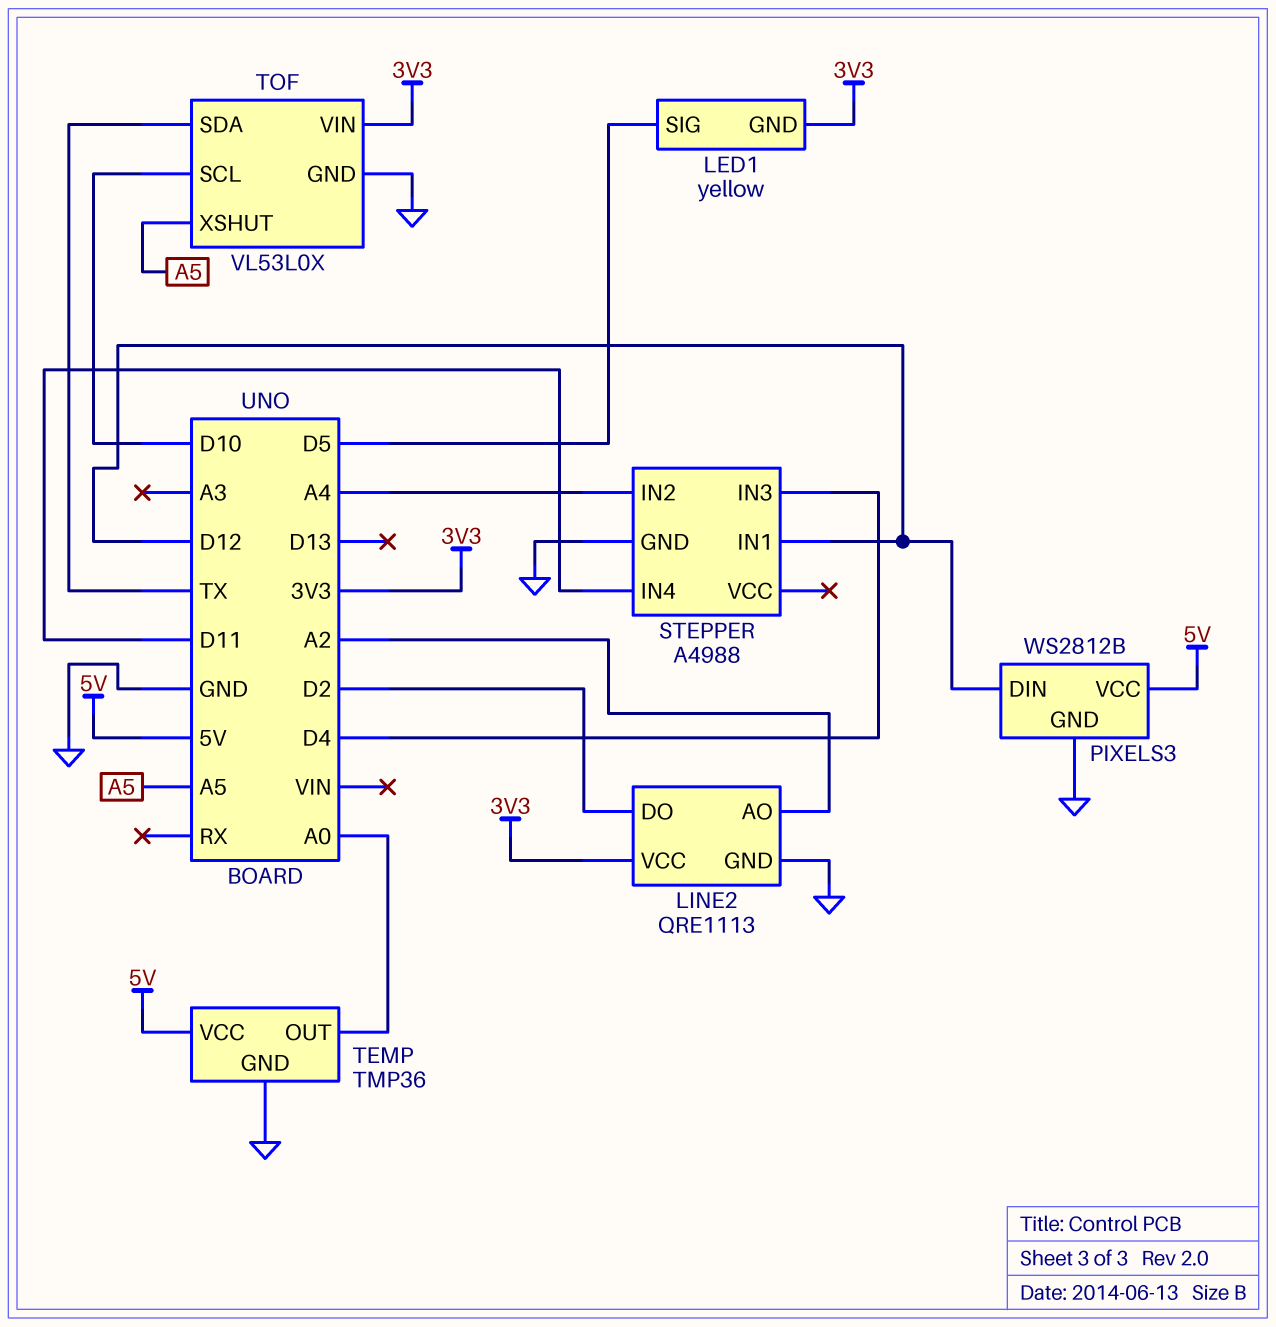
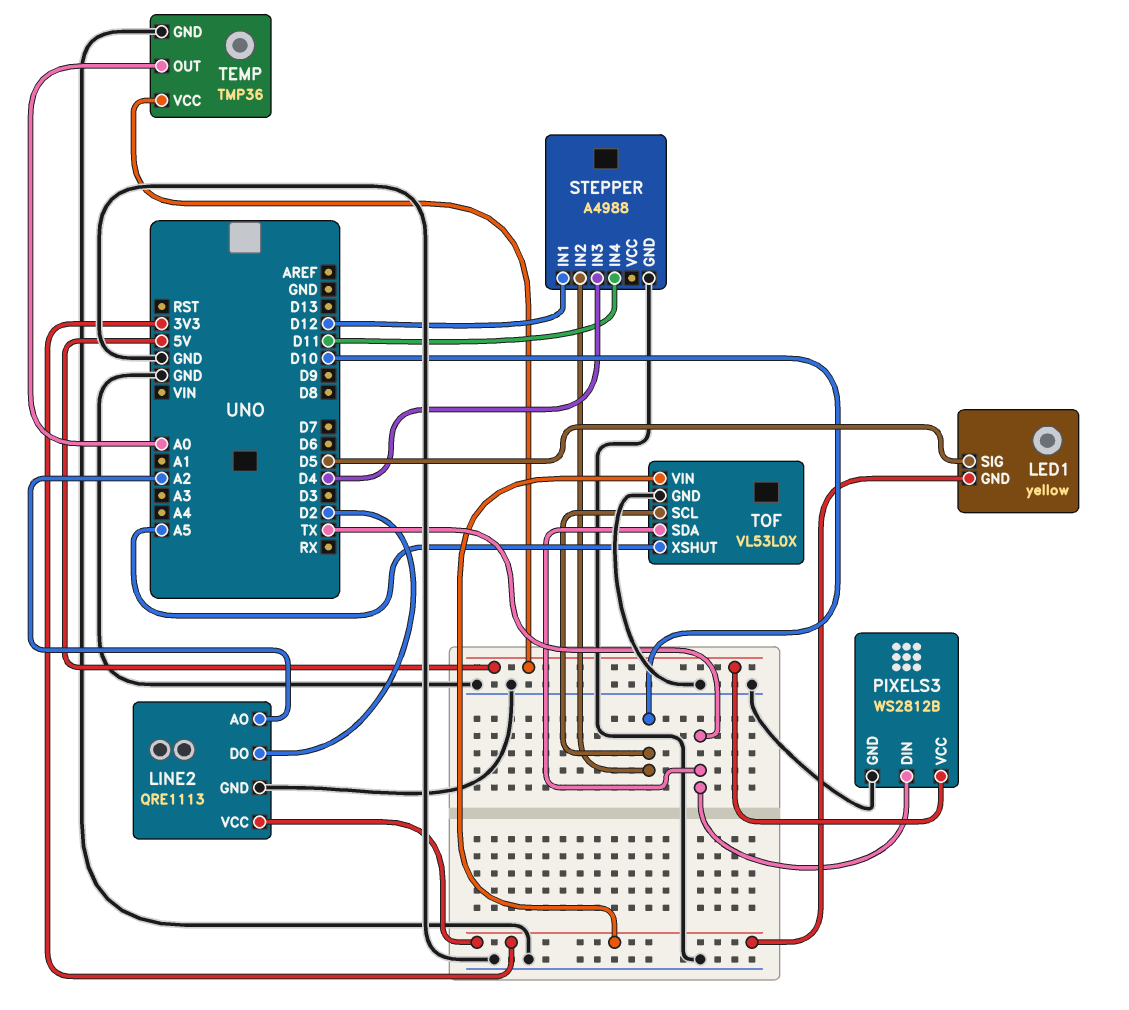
PIXELS3 pin DIN: D12 -> TX
STEPPER pin IN2: A4 -> D10

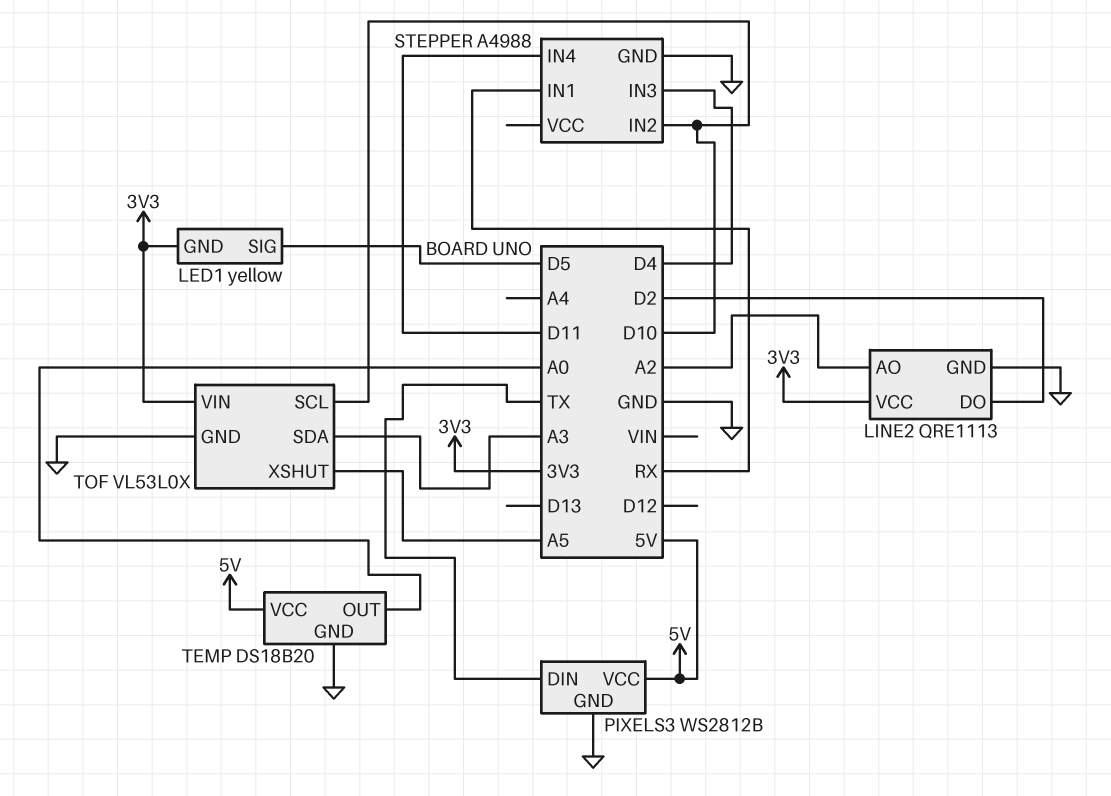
STEPPER pin IN1: D12 -> RX
TEMP: TMP36 -> DS18B20
TOF pin SDA: TX -> A3

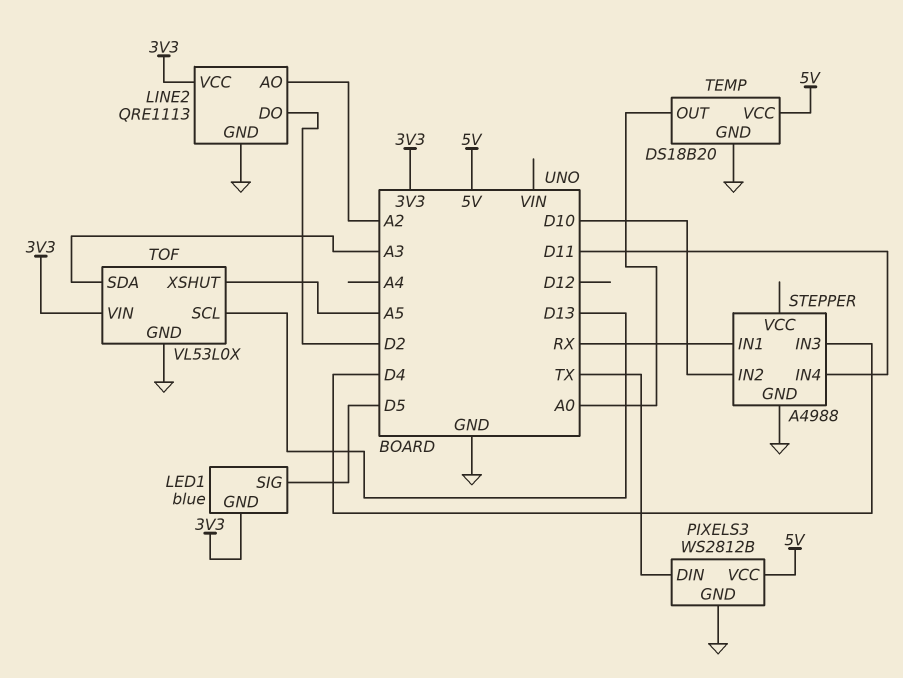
LED1: yellow -> blue
TOF pin SCL: D10 -> D13

